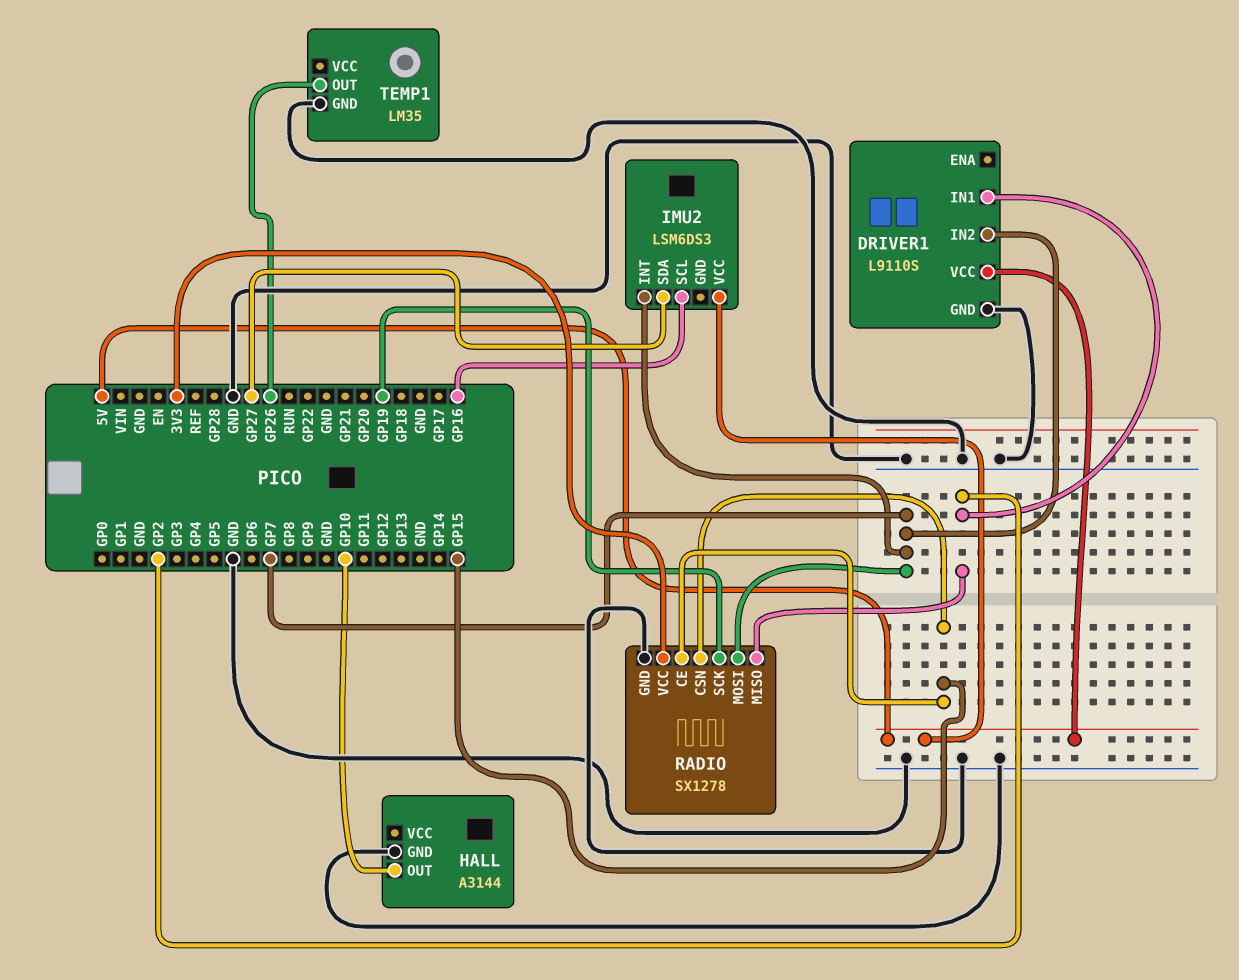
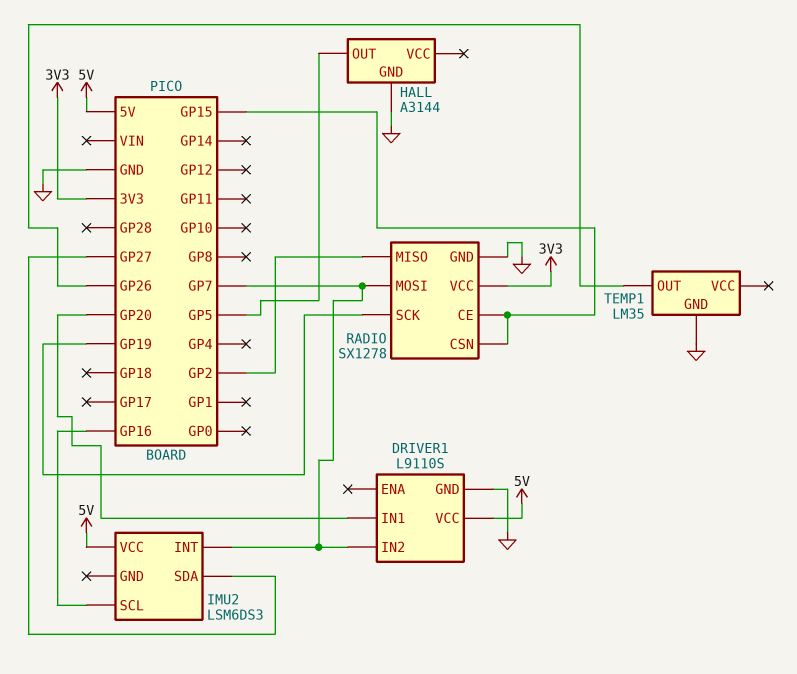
DRIVER1 pin IN1: GP2 -> GP20
HALL pin OUT: GP10 -> GP5

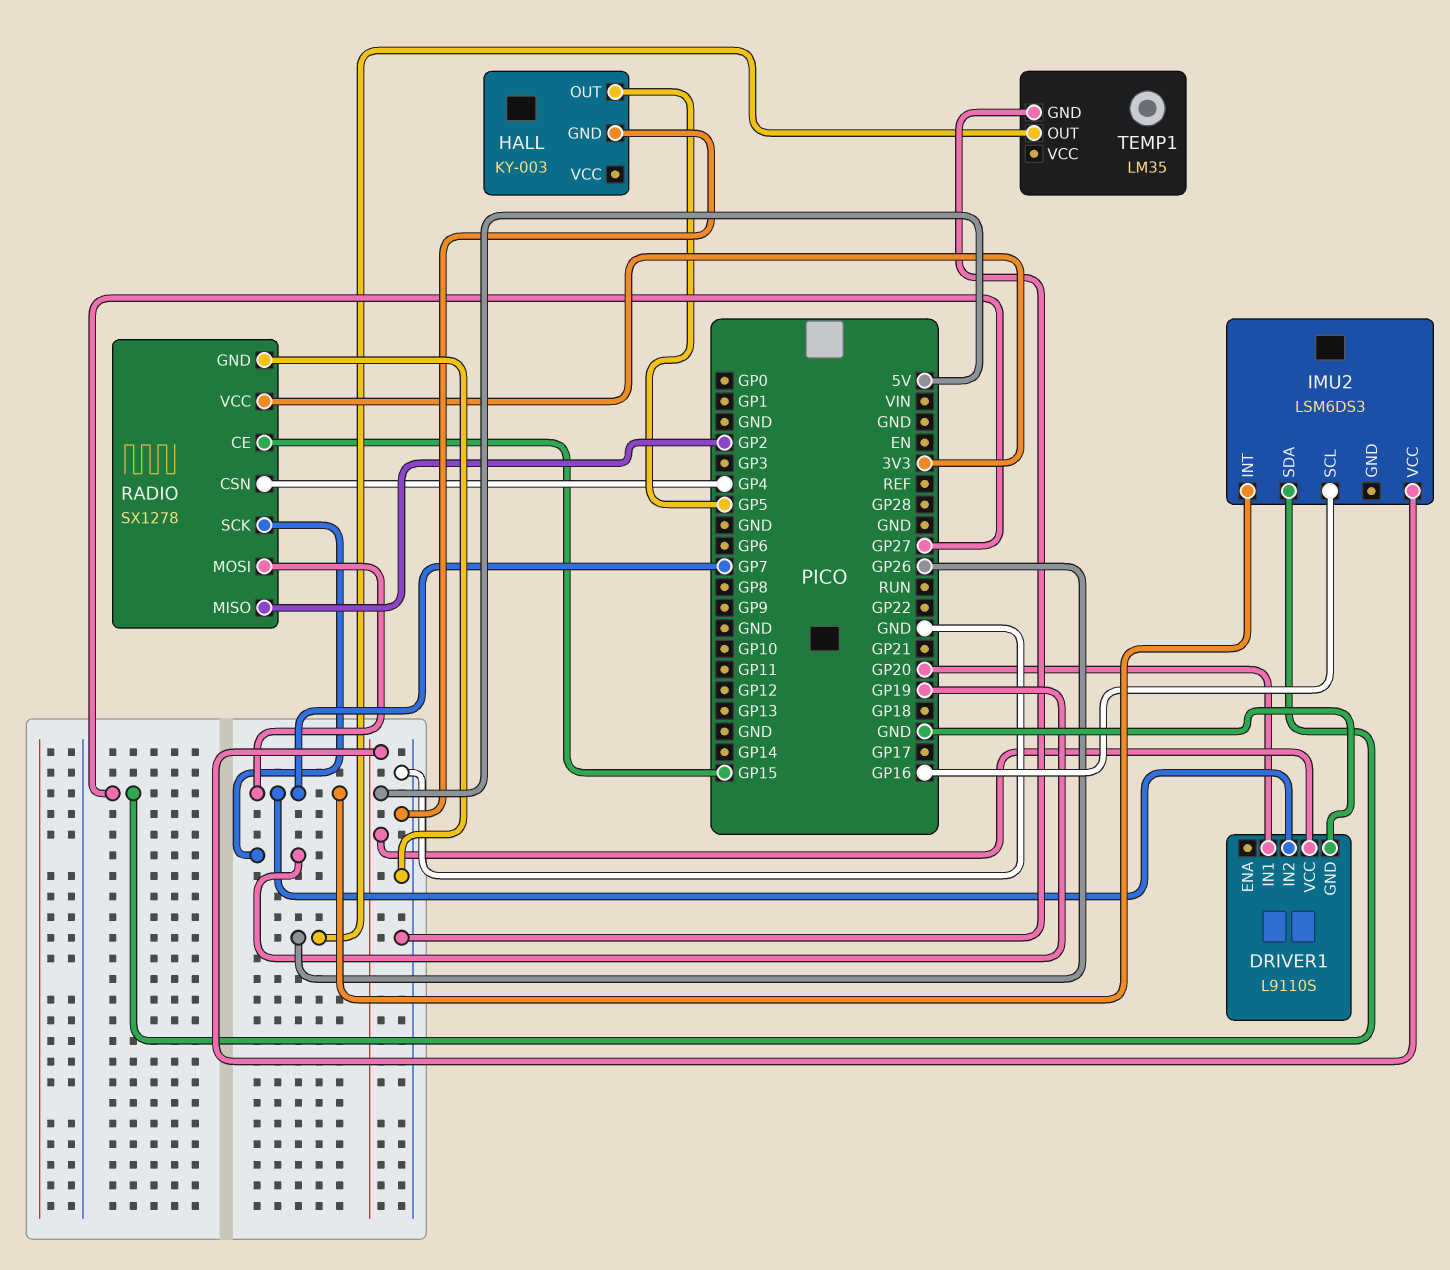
HALL: A3144 -> KY-003
RADIO pin CSN: GP15 -> GP4

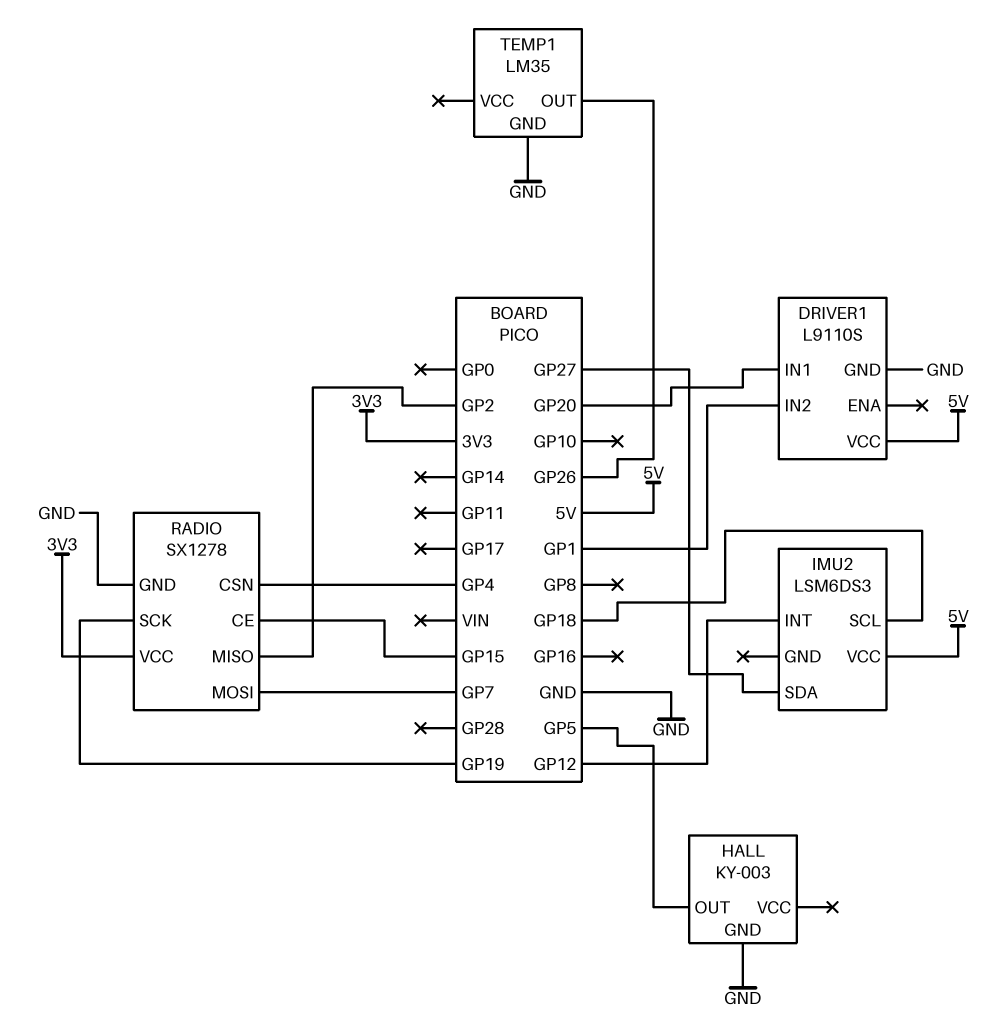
DRIVER1 pin IN2: GP7 -> GP1
IMU2 pin INT: GP7 -> GP12
IMU2 pin SCL: GP16 -> GP18

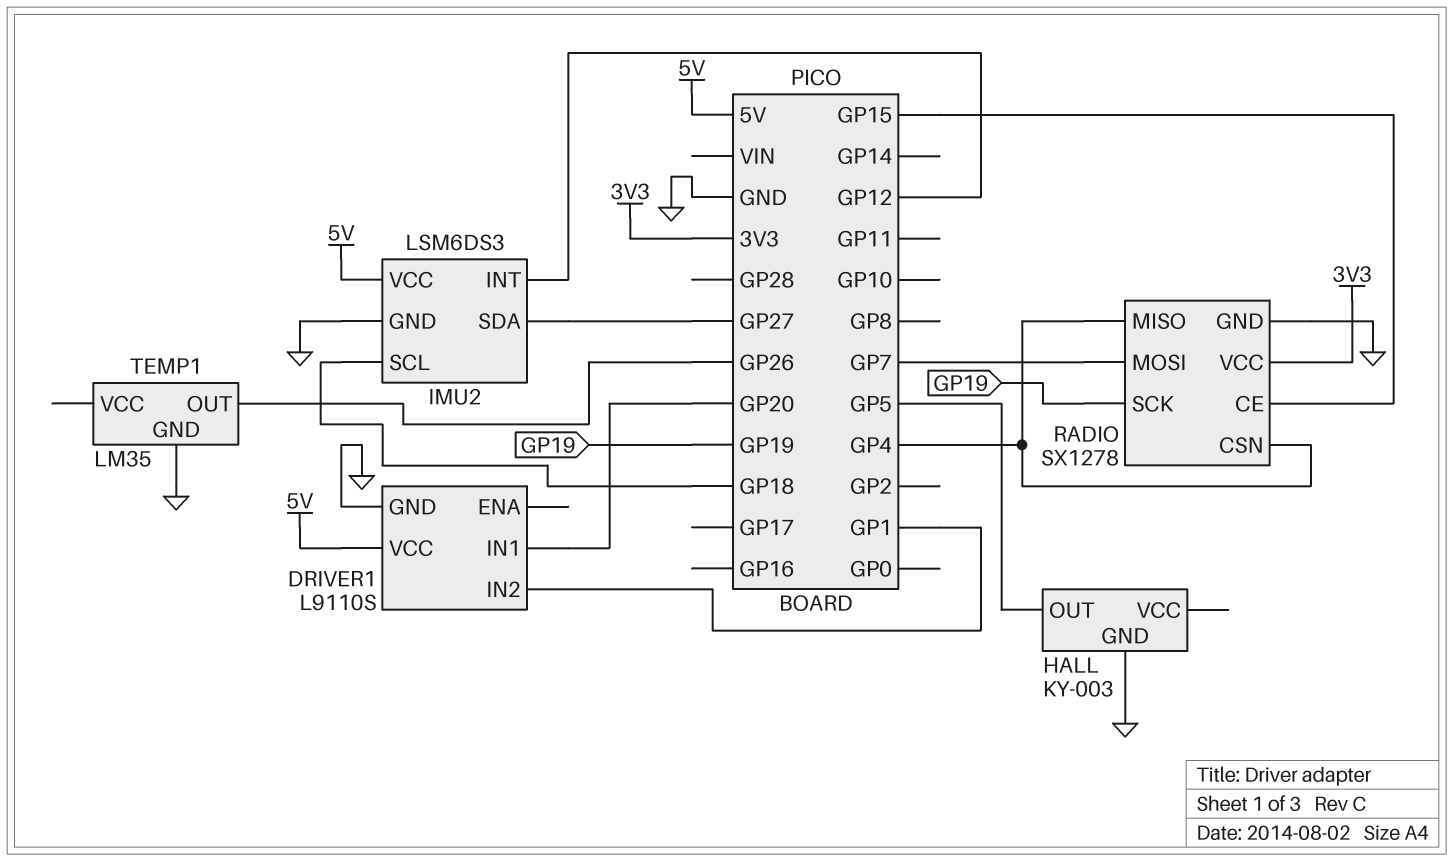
IMU2 pin GND: none -> GND
RADIO pin MISO: GP2 -> GP4

